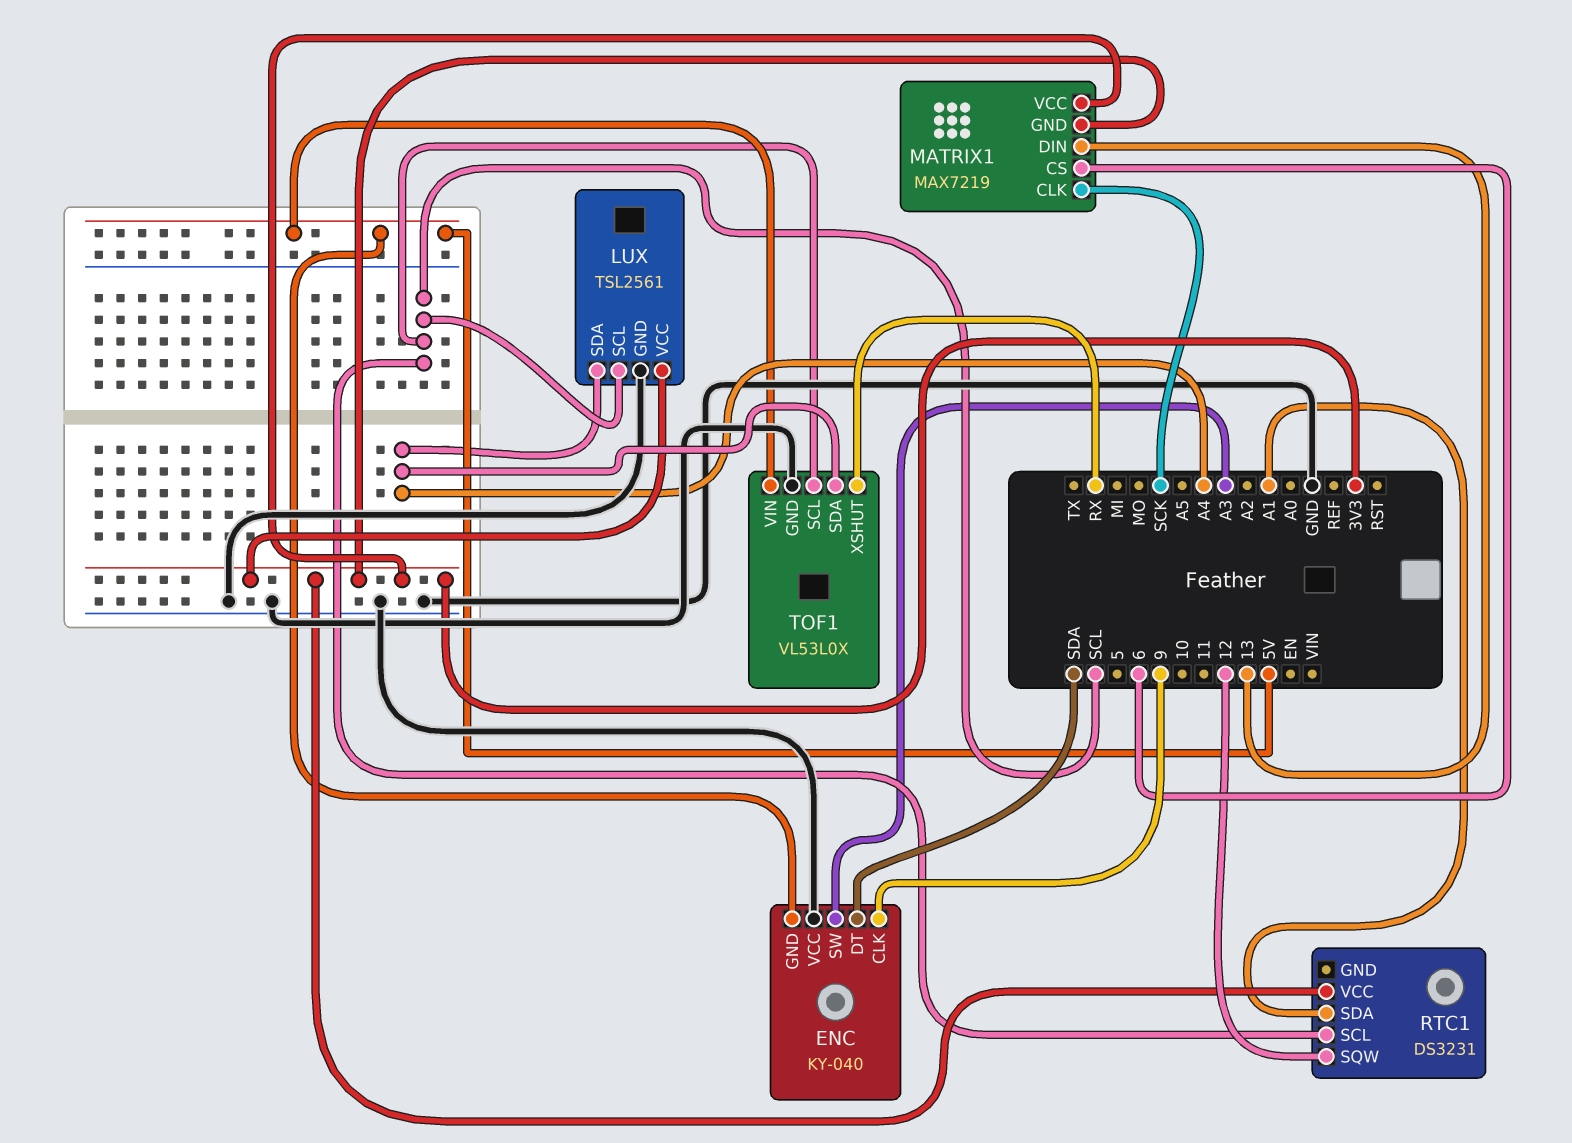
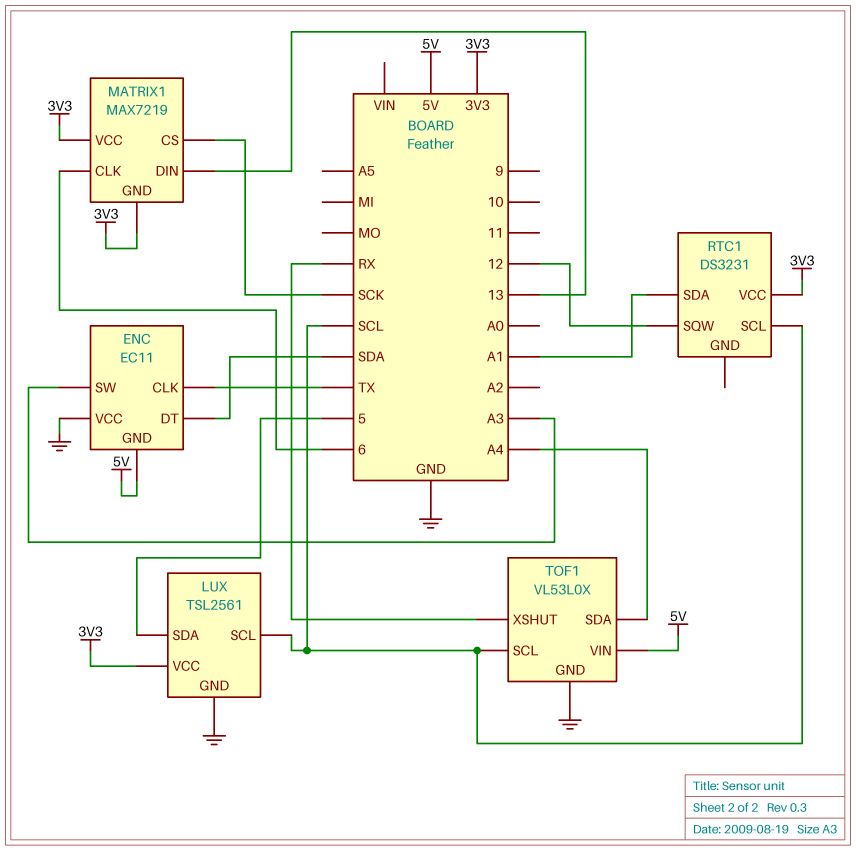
ENC: KY-040 -> EC11
ENC pin CLK: 9 -> TX
LUX pin SDA: A4 -> 5
MATRIX1 pin CLK: SCK -> 6
MATRIX1 pin CS: 6 -> SCK

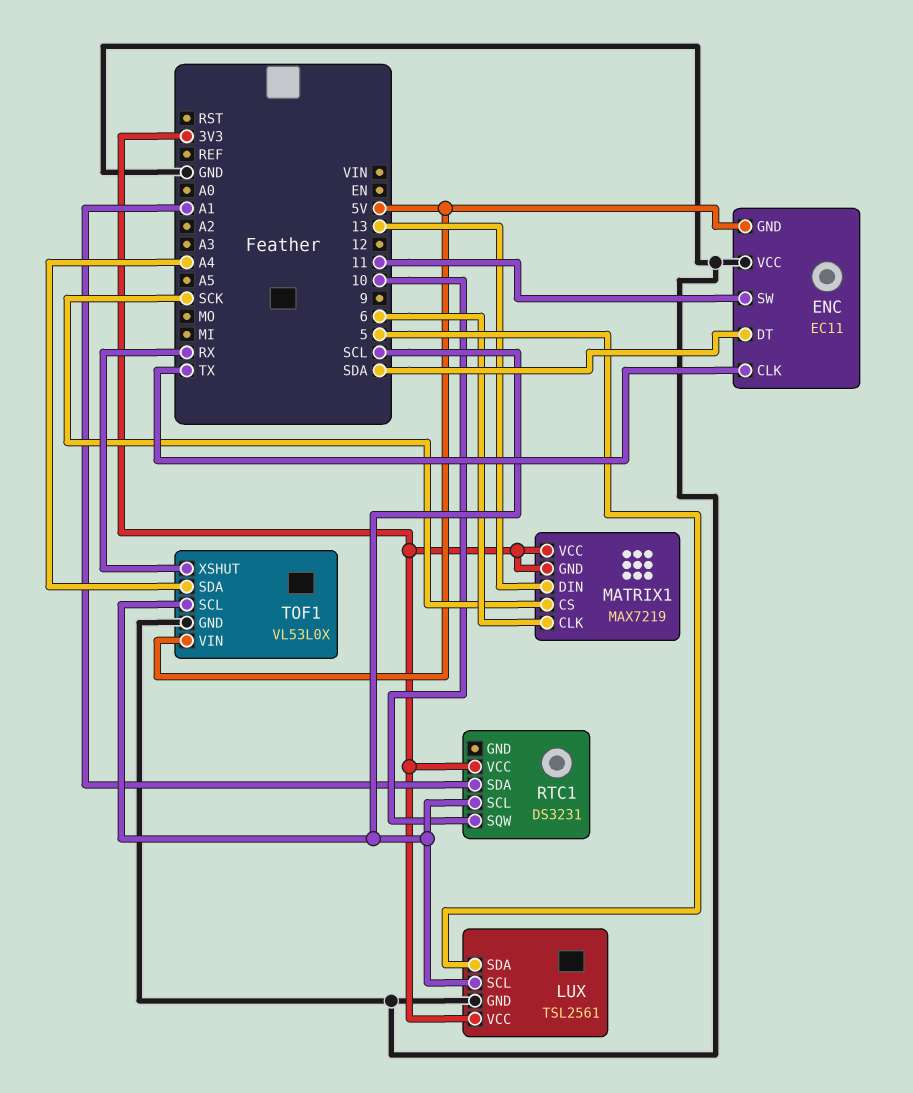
ENC pin SW: A3 -> 11
RTC1 pin SQW: 12 -> 10

